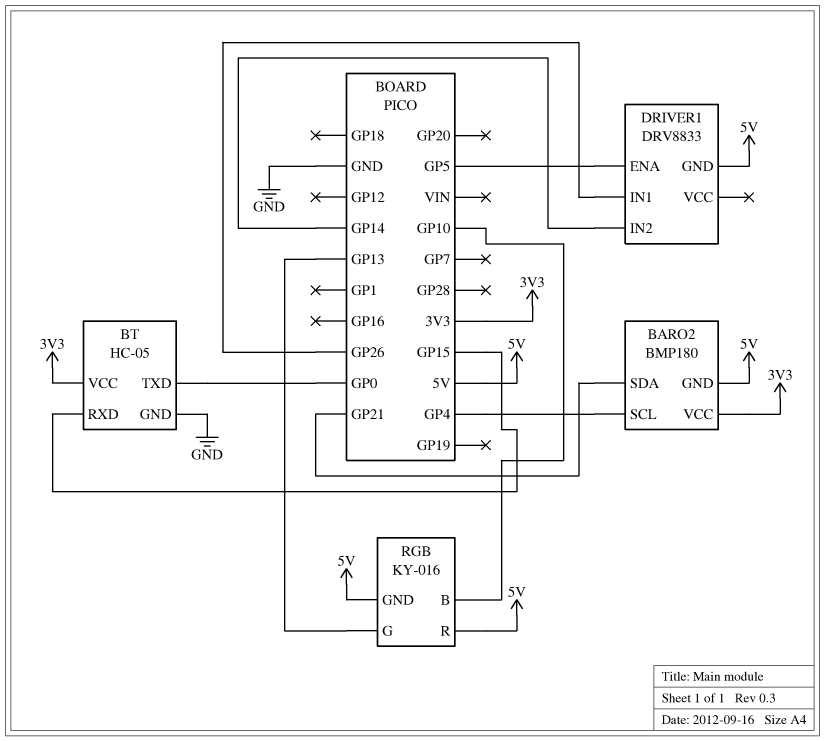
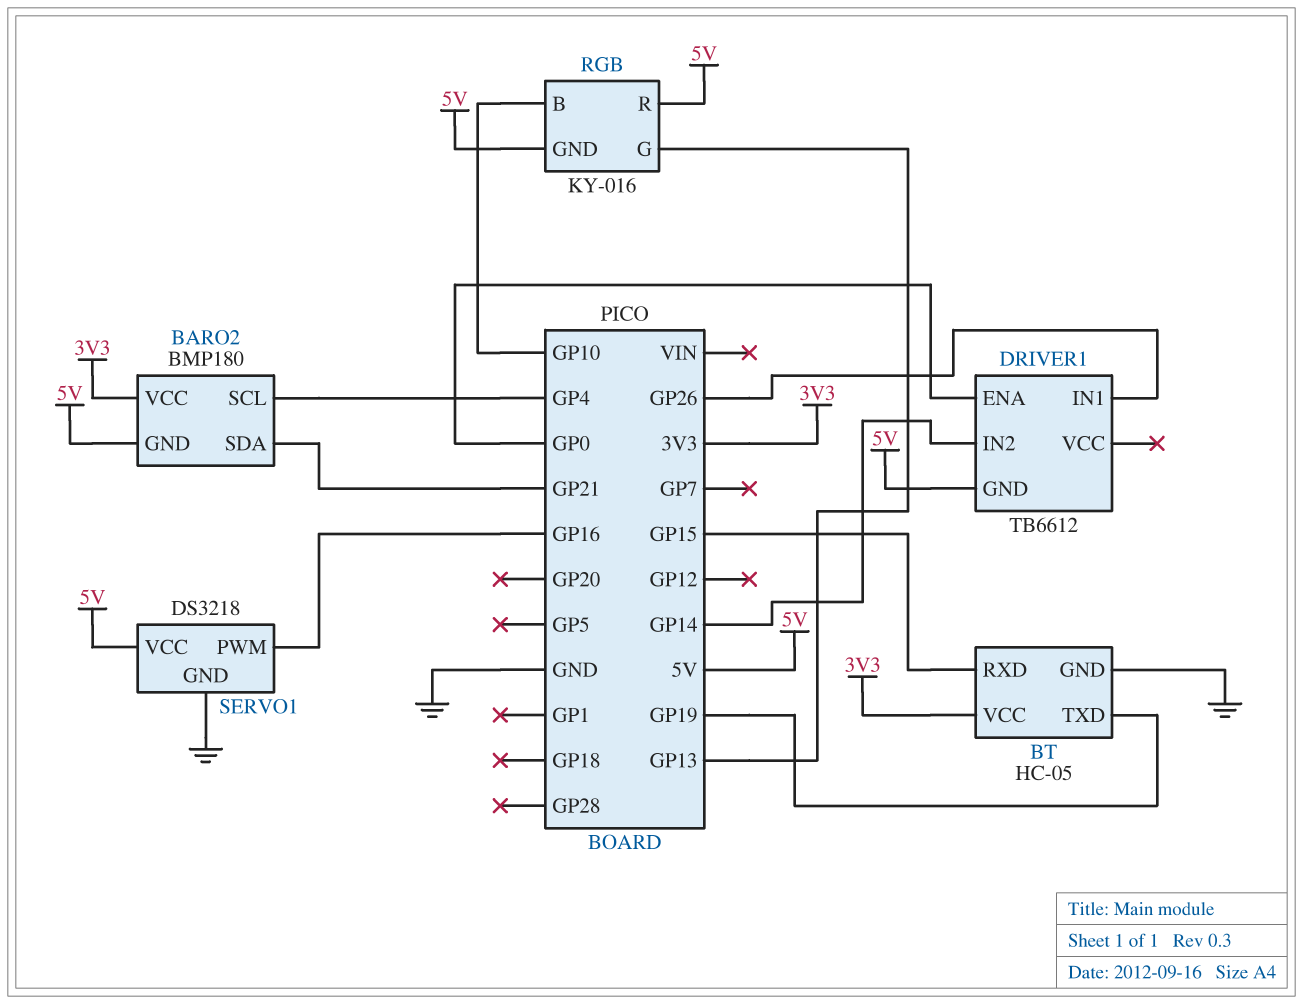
BT pin TXD: GP0 -> GP19
DRIVER1: DRV8833 -> TB6612
DRIVER1 pin ENA: GP5 -> GP0
SERVO1: none -> DS3218
SERVO1 pin GND: none -> GND
SERVO1 pin PWM: none -> GP16
SERVO1 pin VCC: none -> 5V

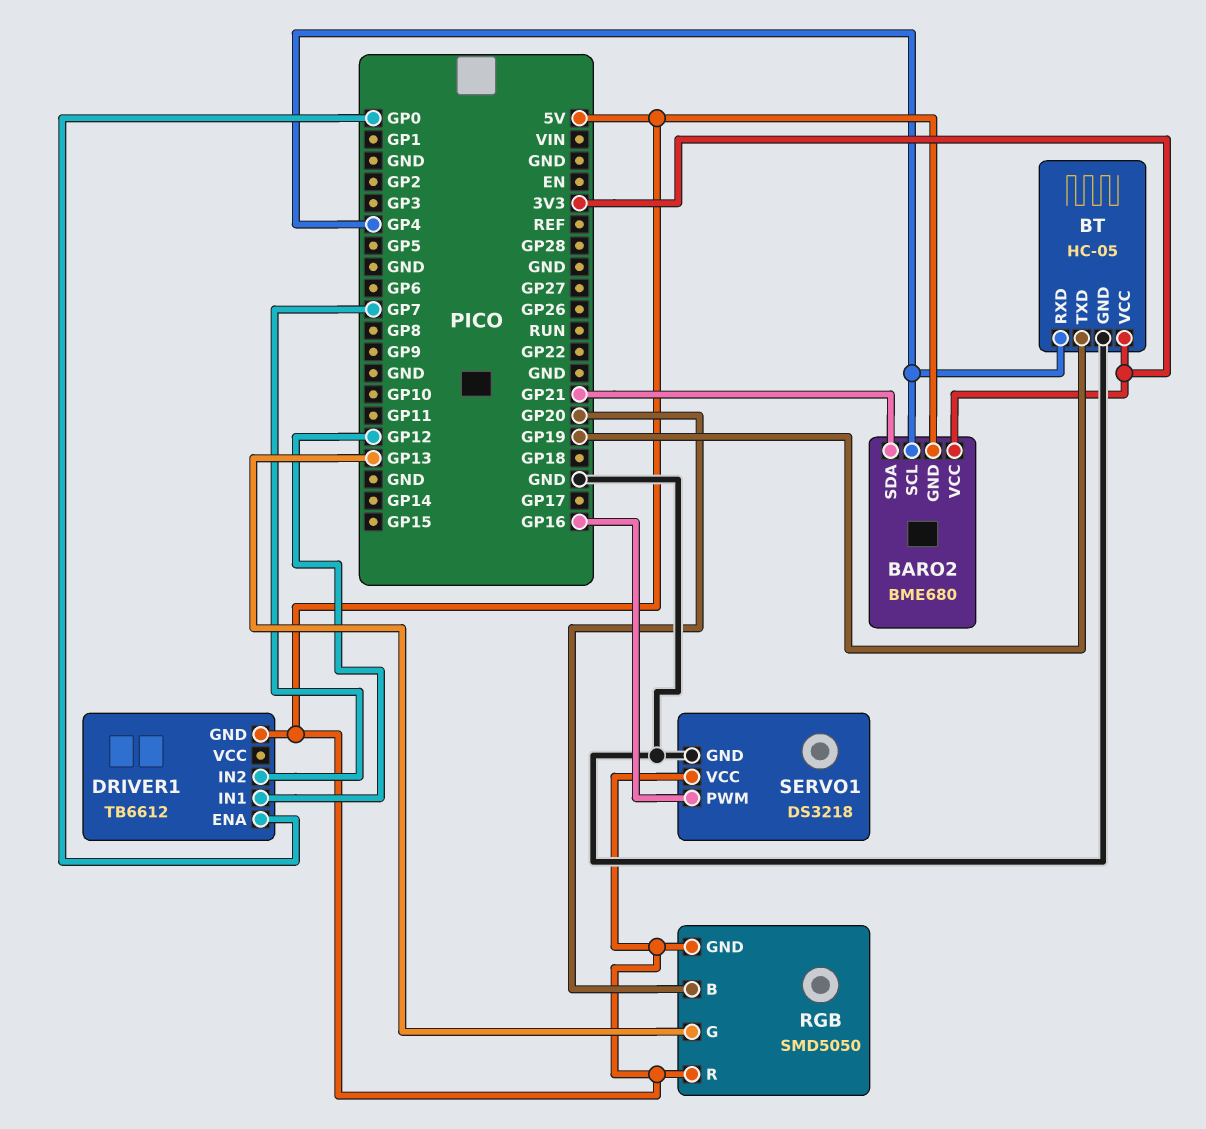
BARO2: BMP180 -> BME680
BT pin RXD: GP15 -> GP4
DRIVER1 pin IN1: GP26 -> GP12
DRIVER1 pin IN2: GP14 -> GP7
RGB: KY-016 -> SMD5050
RGB pin B: GP10 -> GP20

